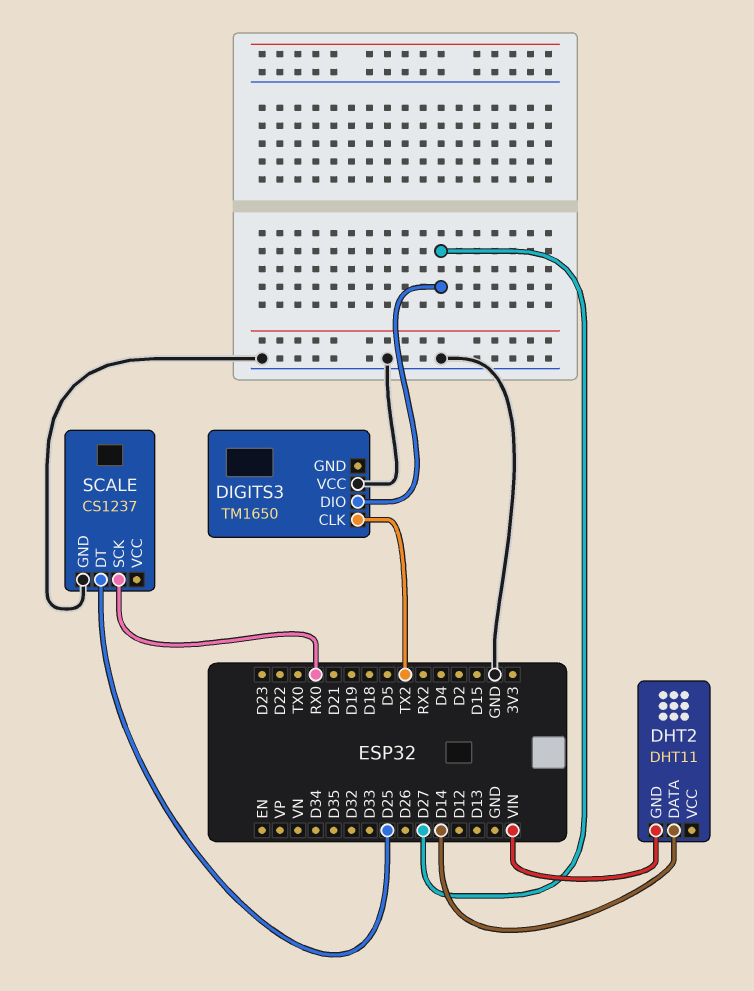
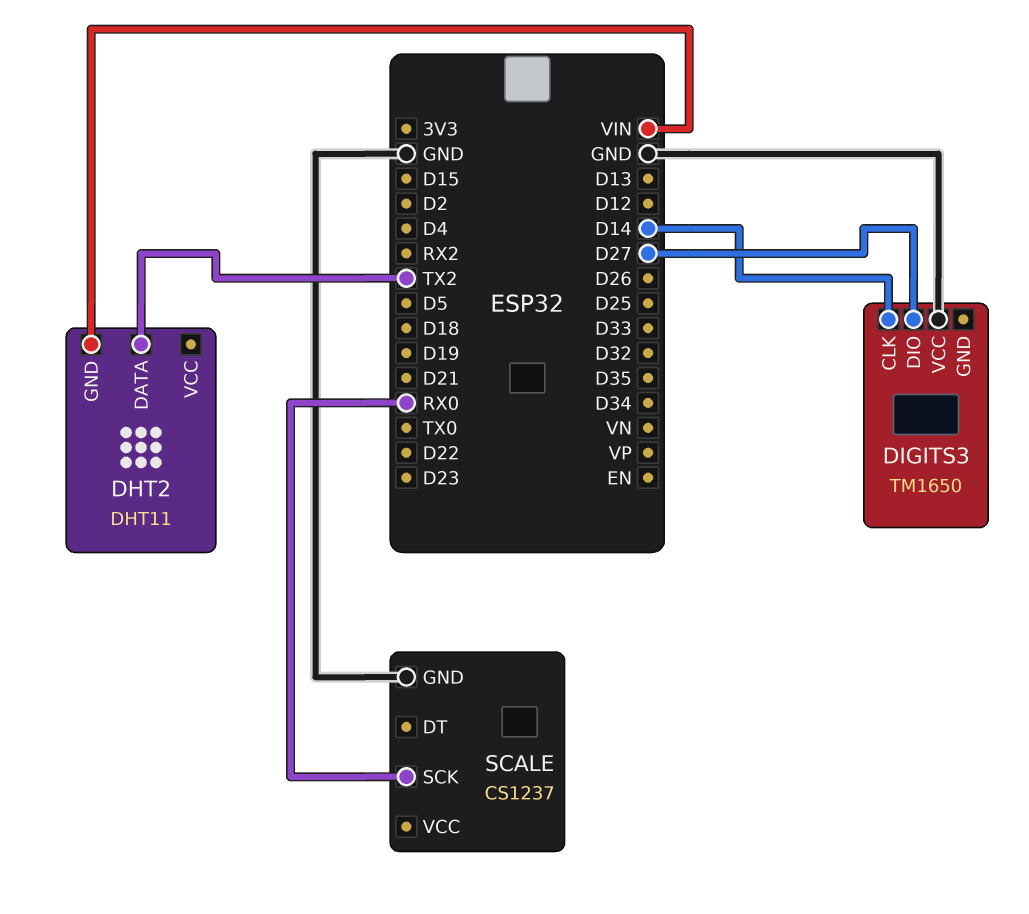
DHT2 pin DATA: D14 -> TX2
DIGITS3 pin CLK: TX2 -> D14
SCALE pin DT: D25 -> none

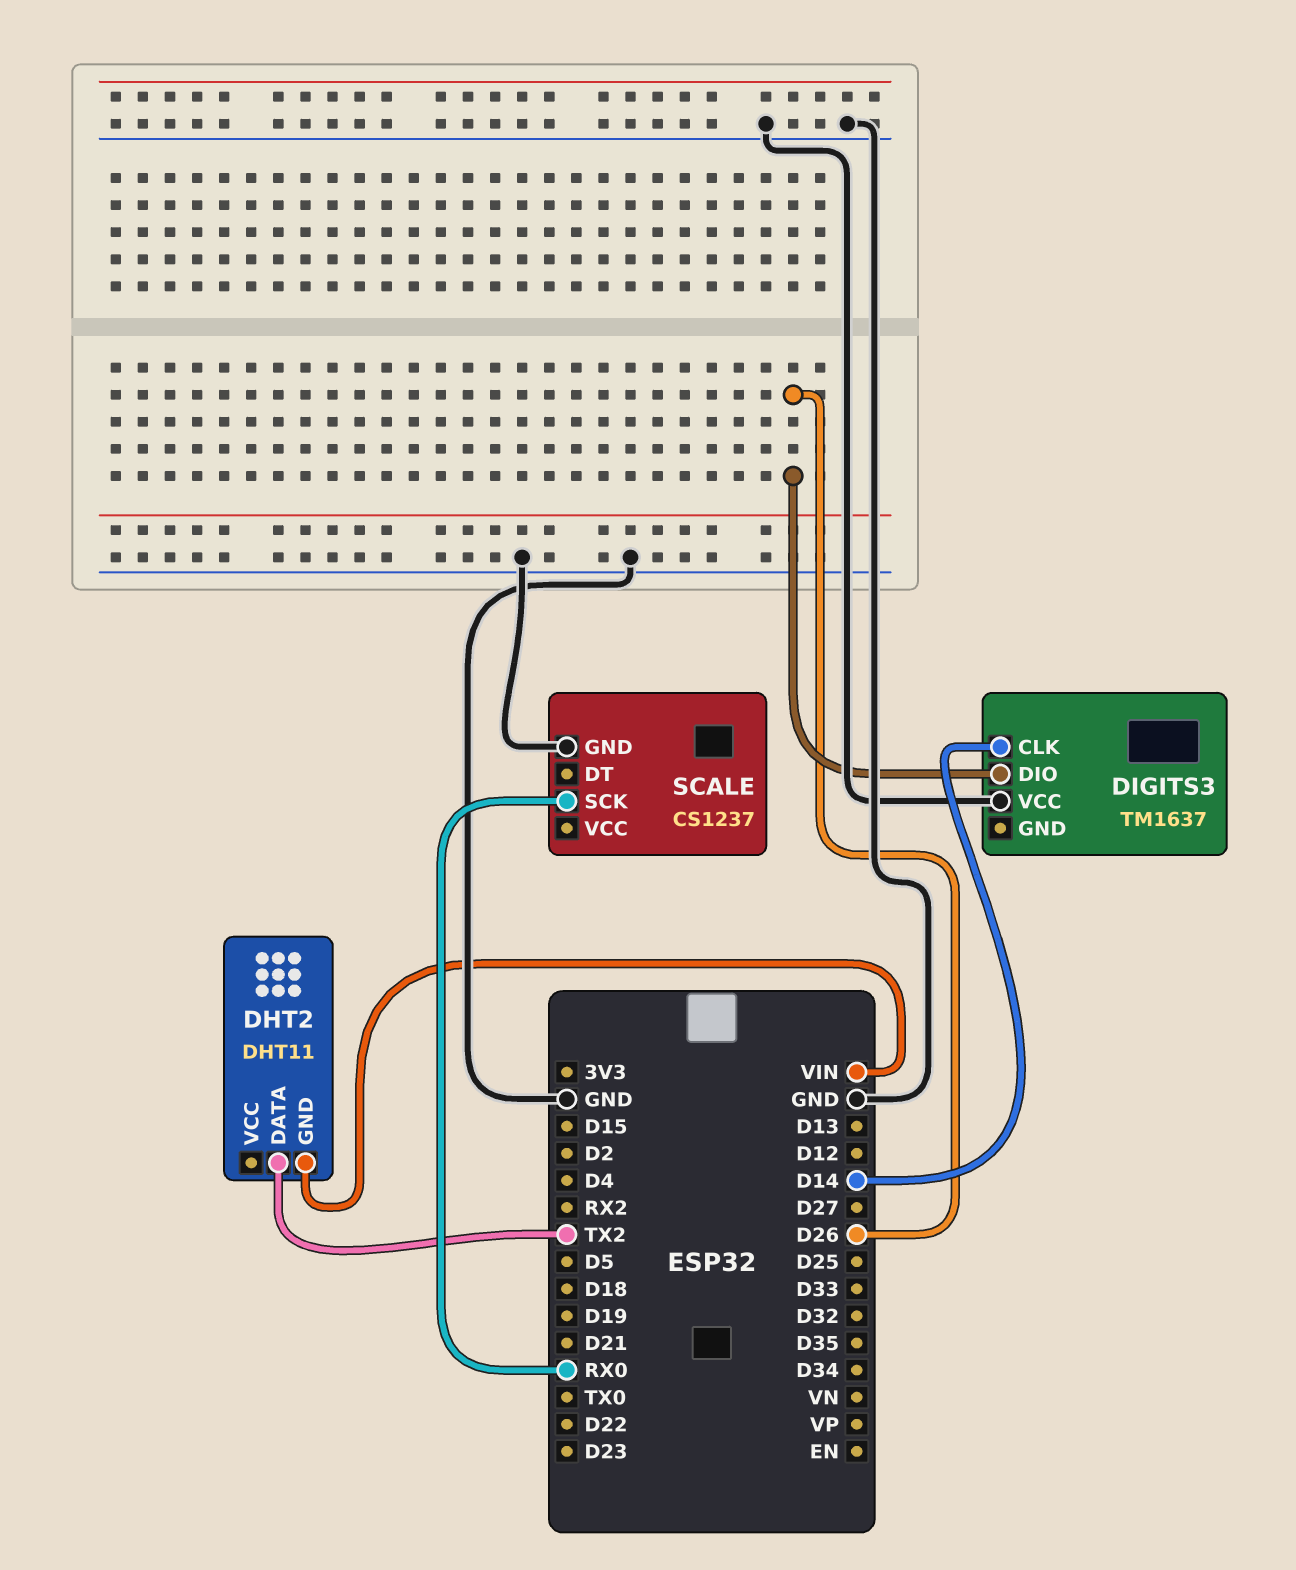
DIGITS3: TM1650 -> TM1637
DIGITS3 pin DIO: D27 -> D26

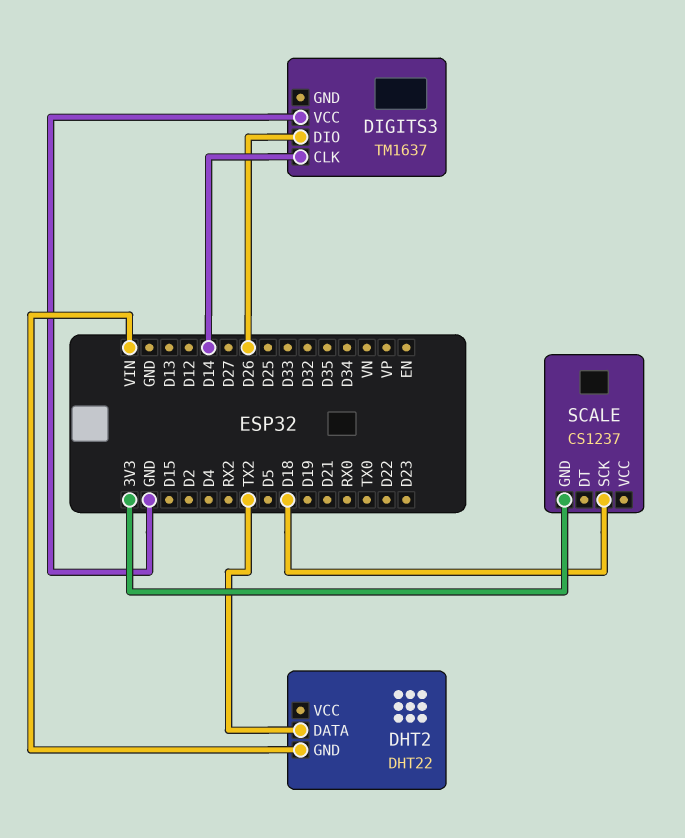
DHT2: DHT11 -> DHT22
SCALE pin GND: GND -> 3V3
SCALE pin SCK: RX0 -> D18

